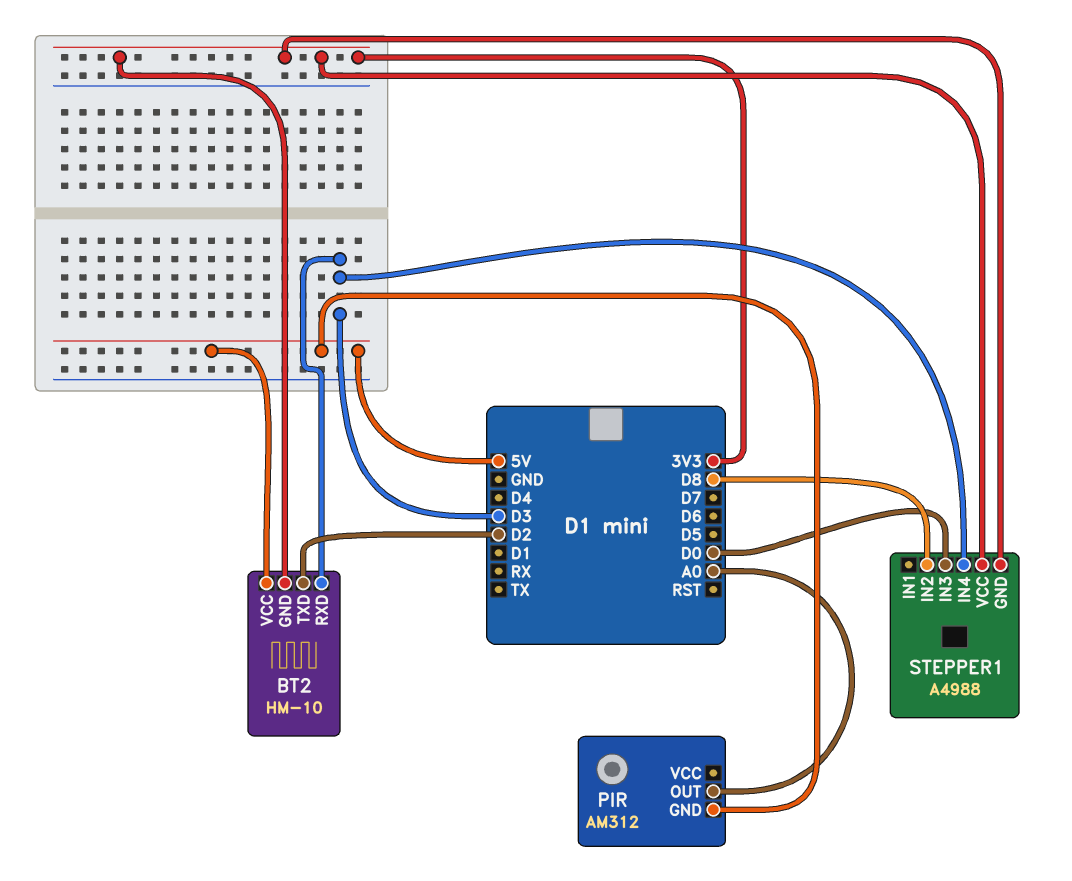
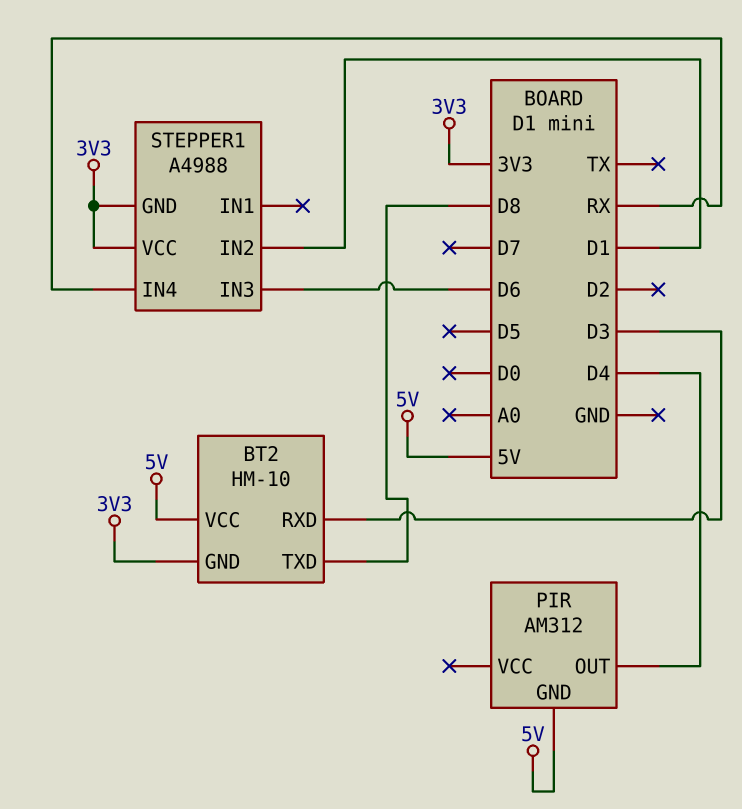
BT2 pin TXD: D2 -> D8
PIR pin OUT: A0 -> D4
STEPPER1 pin IN2: D8 -> D1
STEPPER1 pin IN3: D0 -> D6
STEPPER1 pin IN4: D3 -> RX

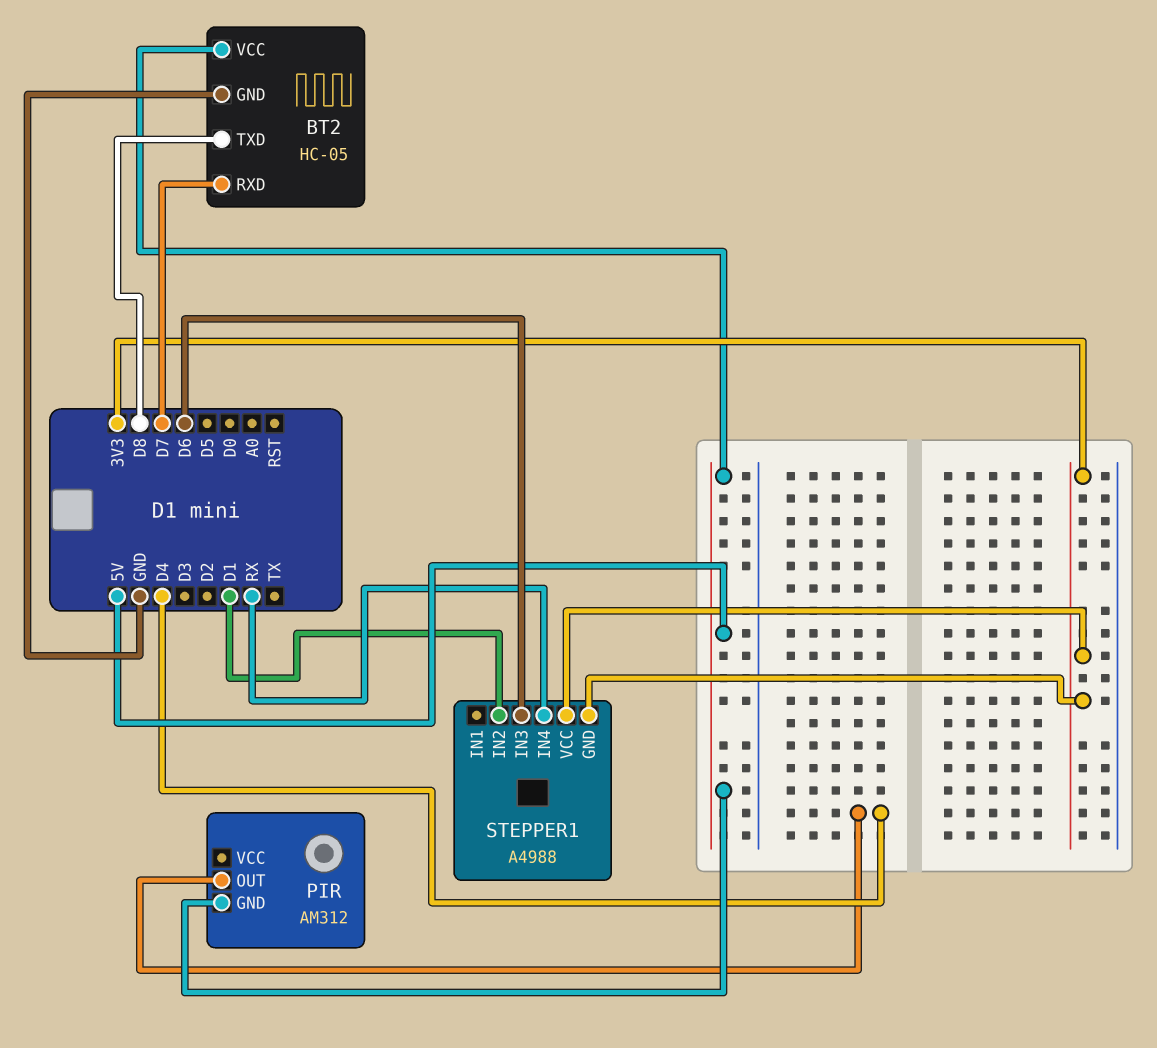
BT2: HM-10 -> HC-05
BT2 pin GND: 3V3 -> GND
BT2 pin RXD: D3 -> D7

